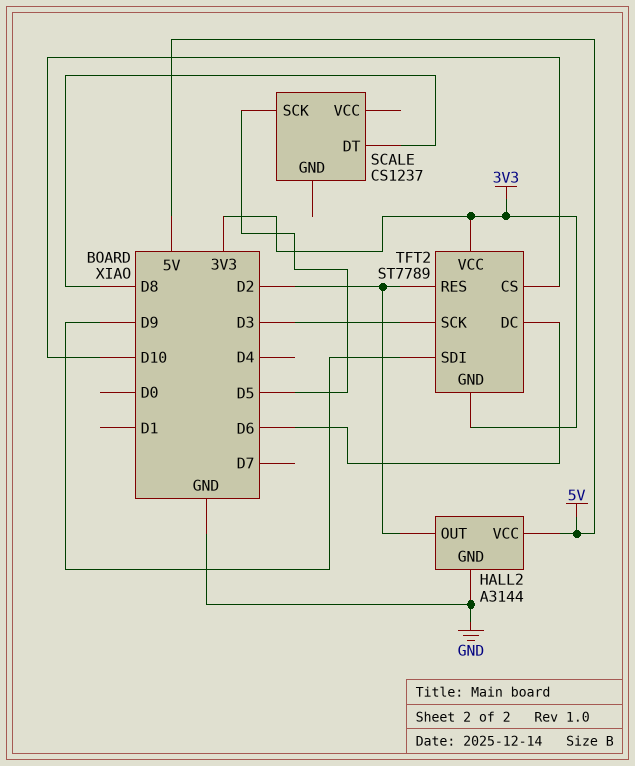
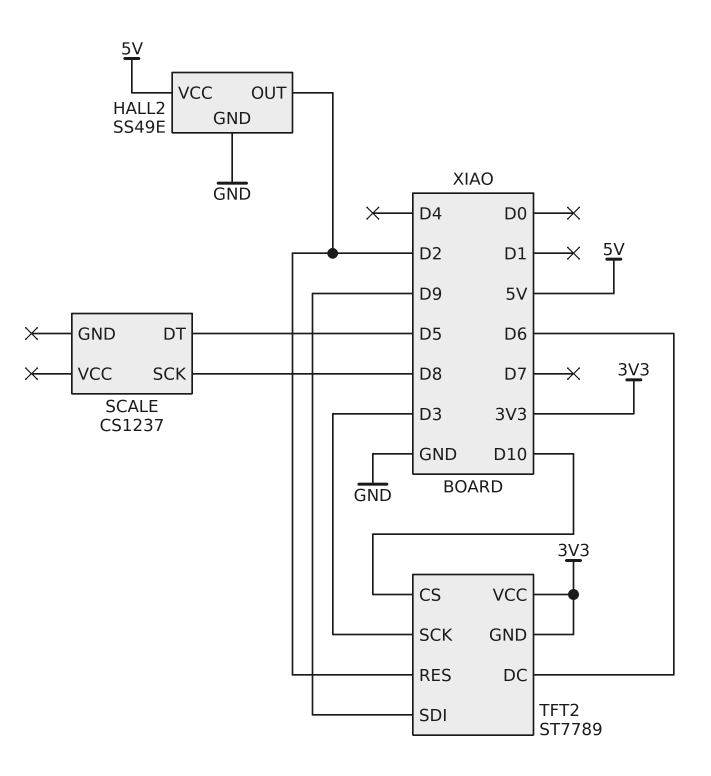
HALL2: A3144 -> SS49E
SCALE pin DT: D8 -> D5
SCALE pin SCK: D5 -> D8

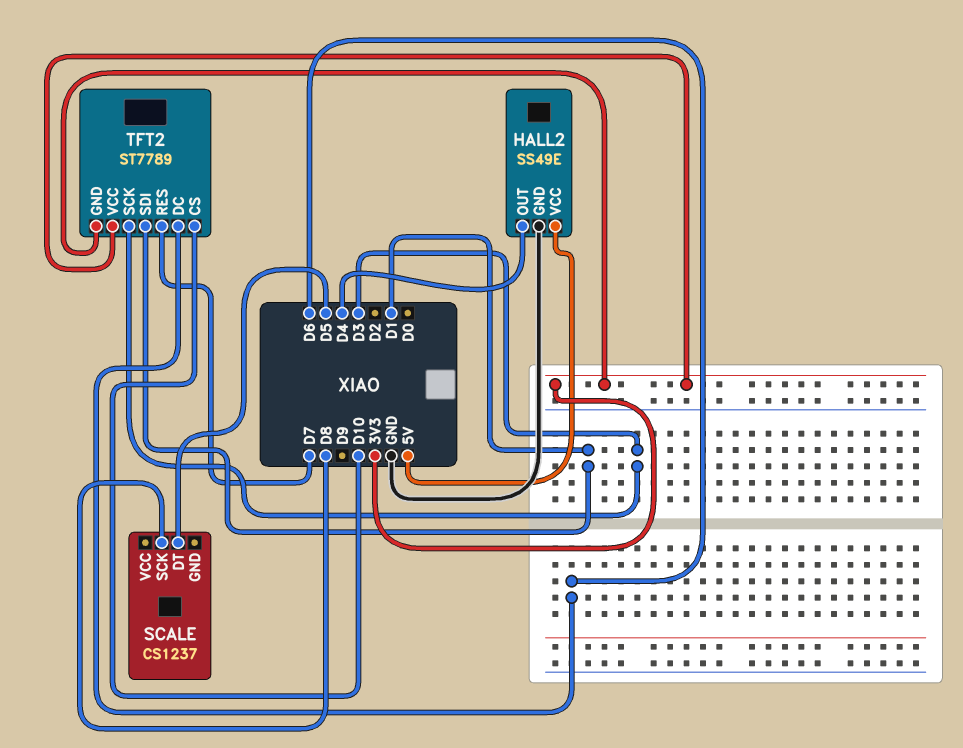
HALL2 pin OUT: D2 -> D4
TFT2 pin RES: D2 -> D7
TFT2 pin SDI: D9 -> D1

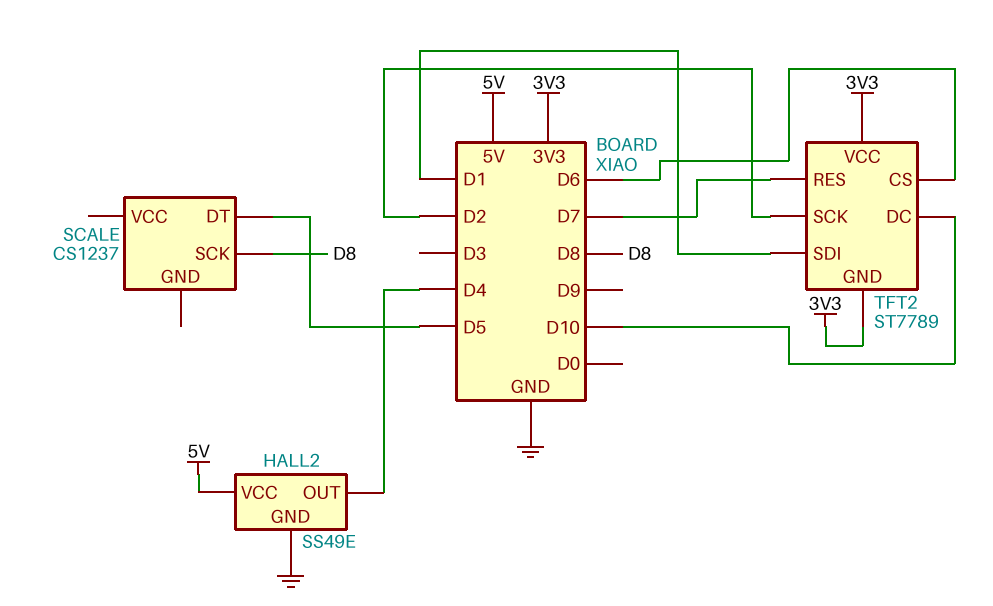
TFT2 pin CS: D10 -> D6
TFT2 pin DC: D6 -> D10
TFT2 pin SCK: D3 -> D2

